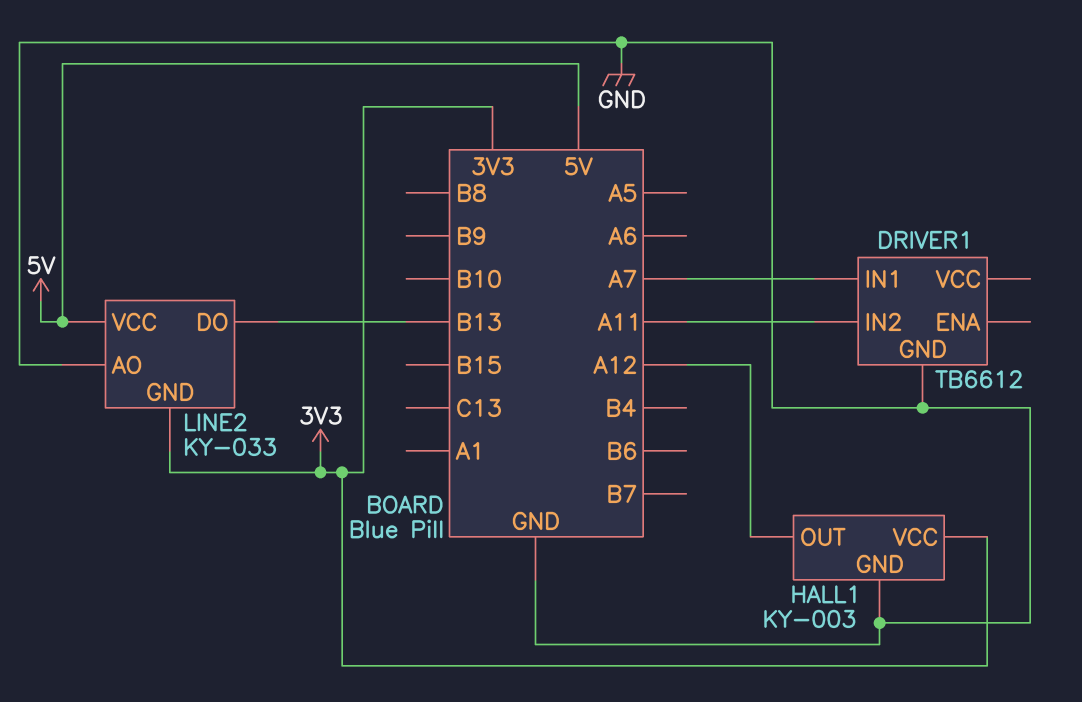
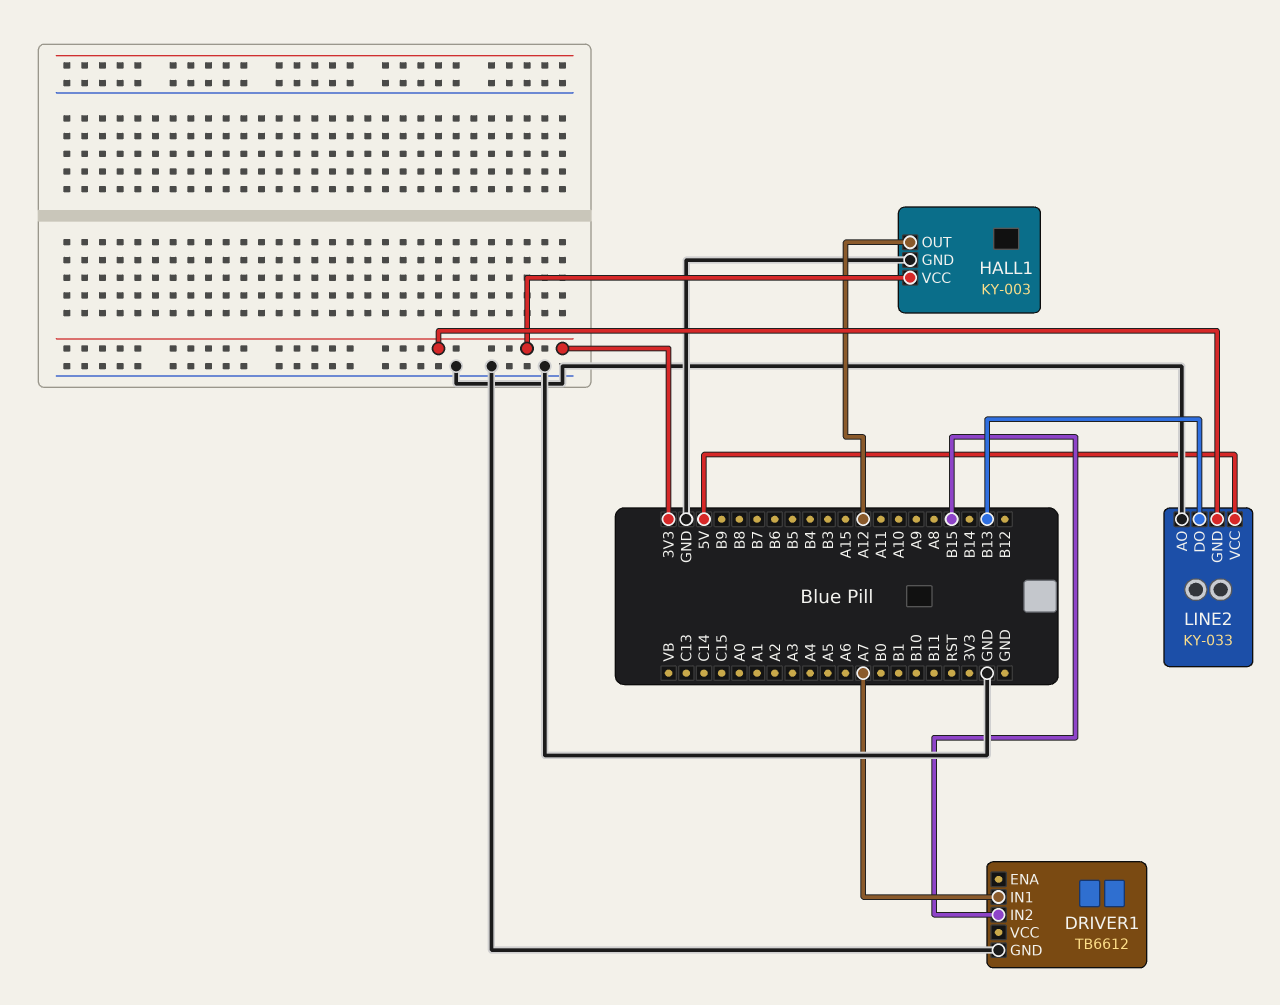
DRIVER1 pin IN2: A11 -> B15

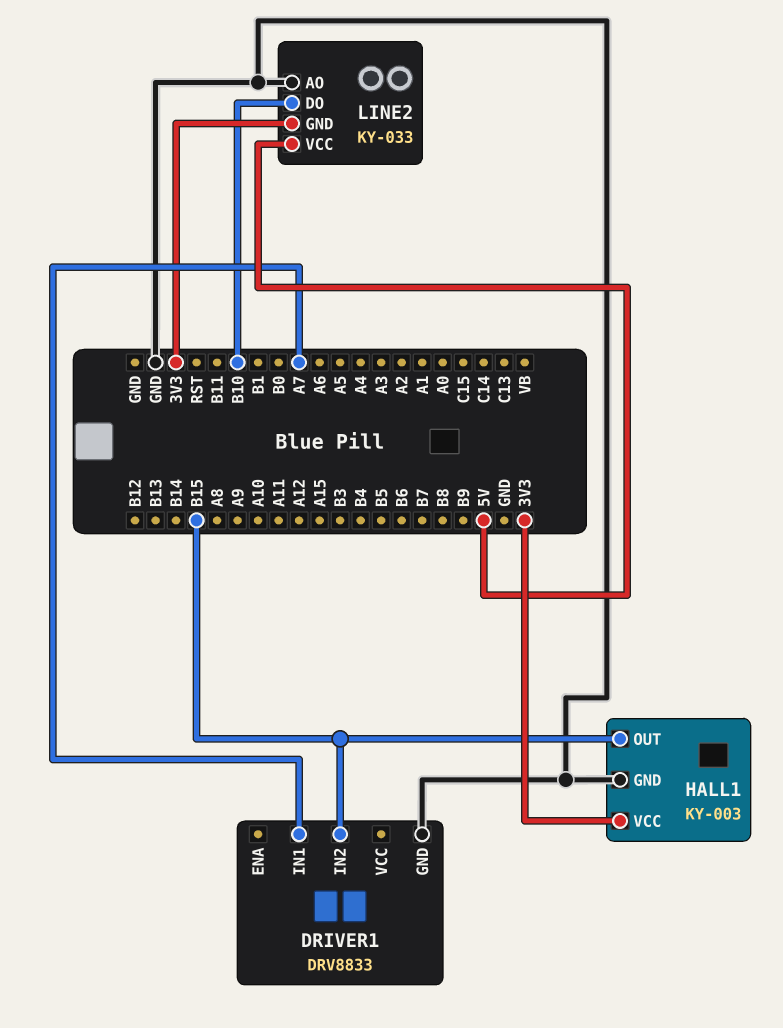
DRIVER1: TB6612 -> DRV8833
HALL1 pin OUT: A12 -> B15
LINE2 pin DO: B13 -> B10

